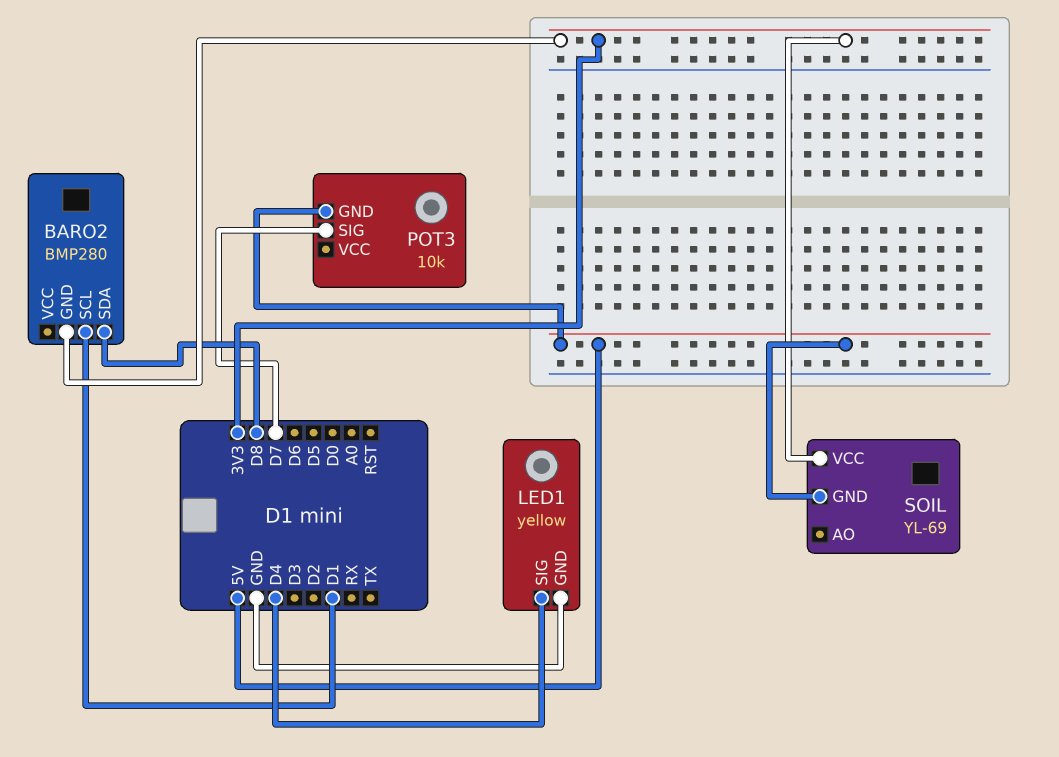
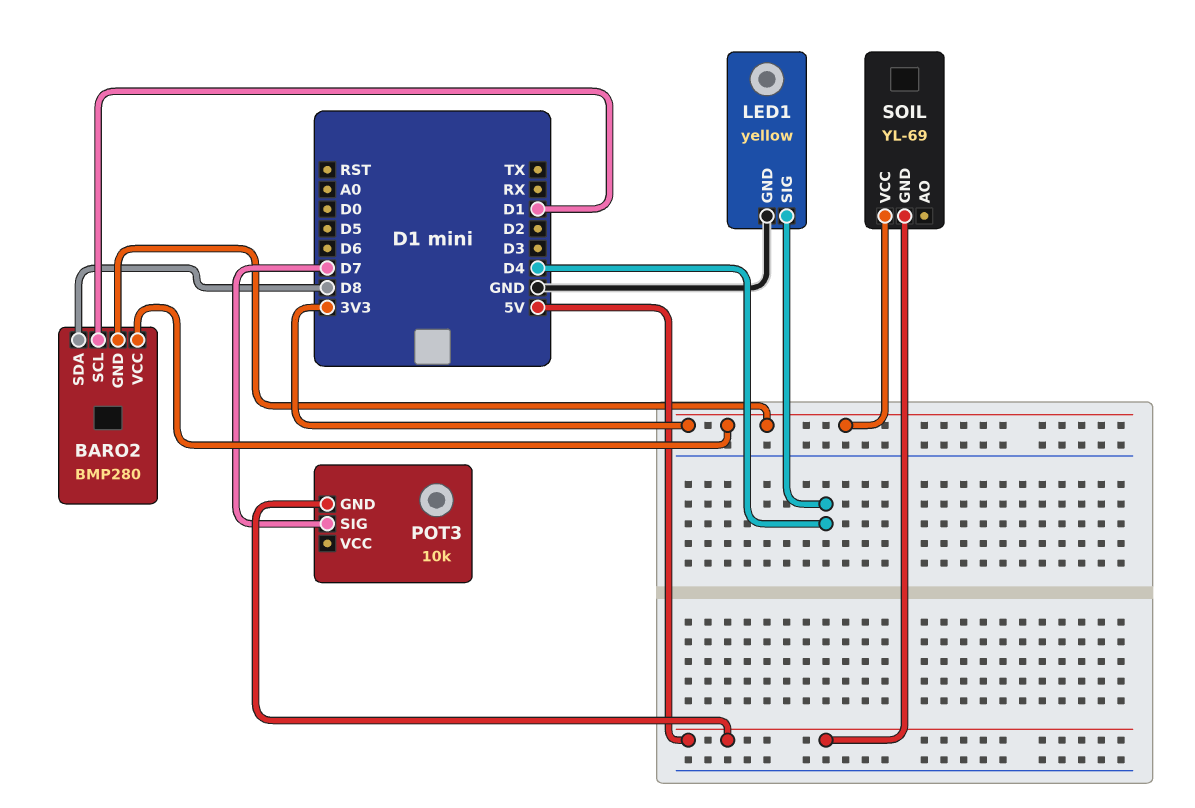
BARO2 pin VCC: none -> 3V3

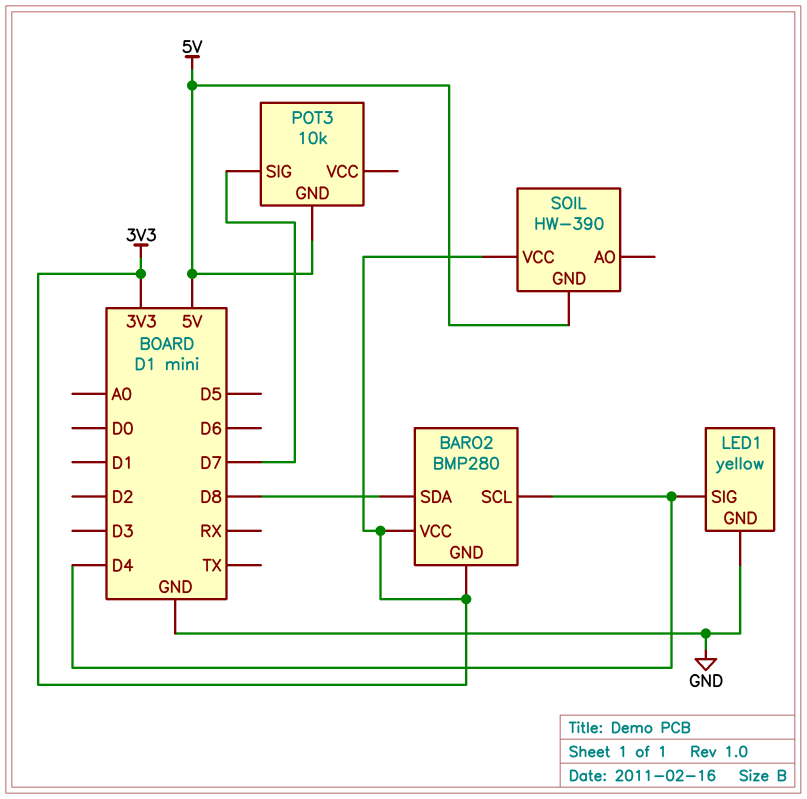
BARO2 pin SCL: D1 -> D4
SOIL: YL-69 -> HW-390

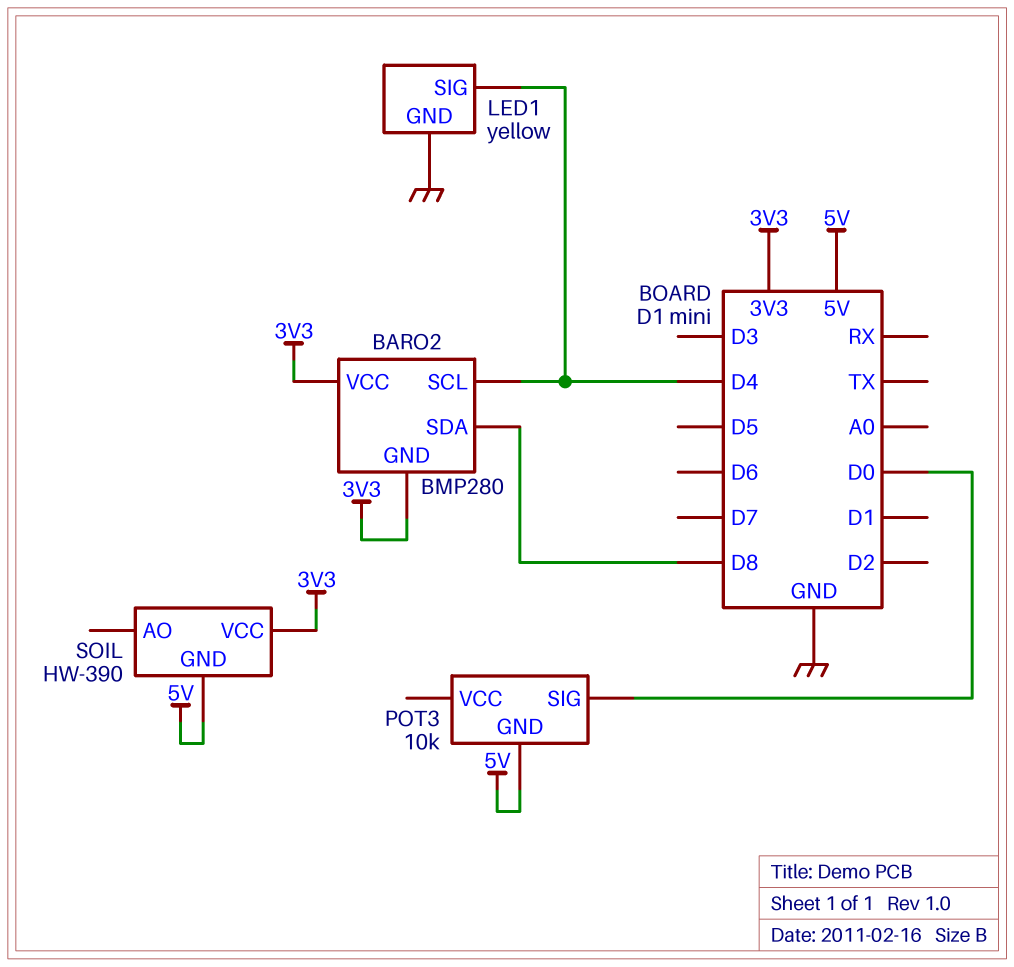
POT3 pin SIG: D7 -> D0

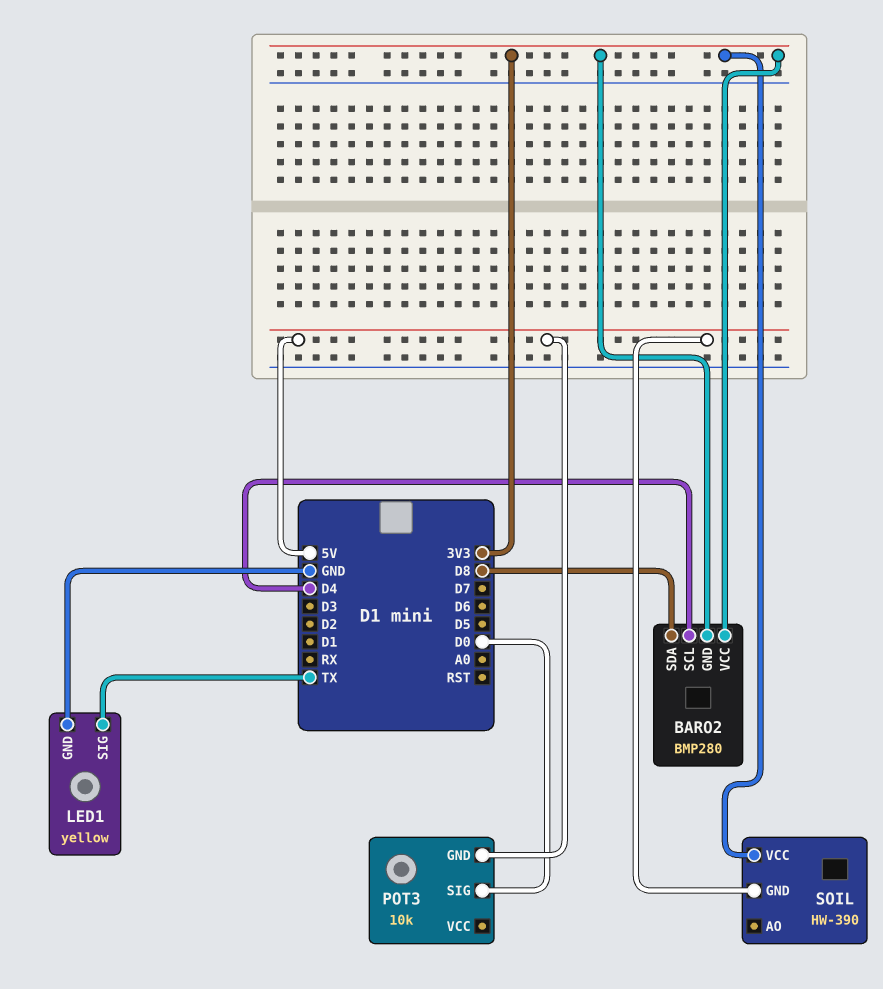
LED1 pin SIG: D4 -> TX

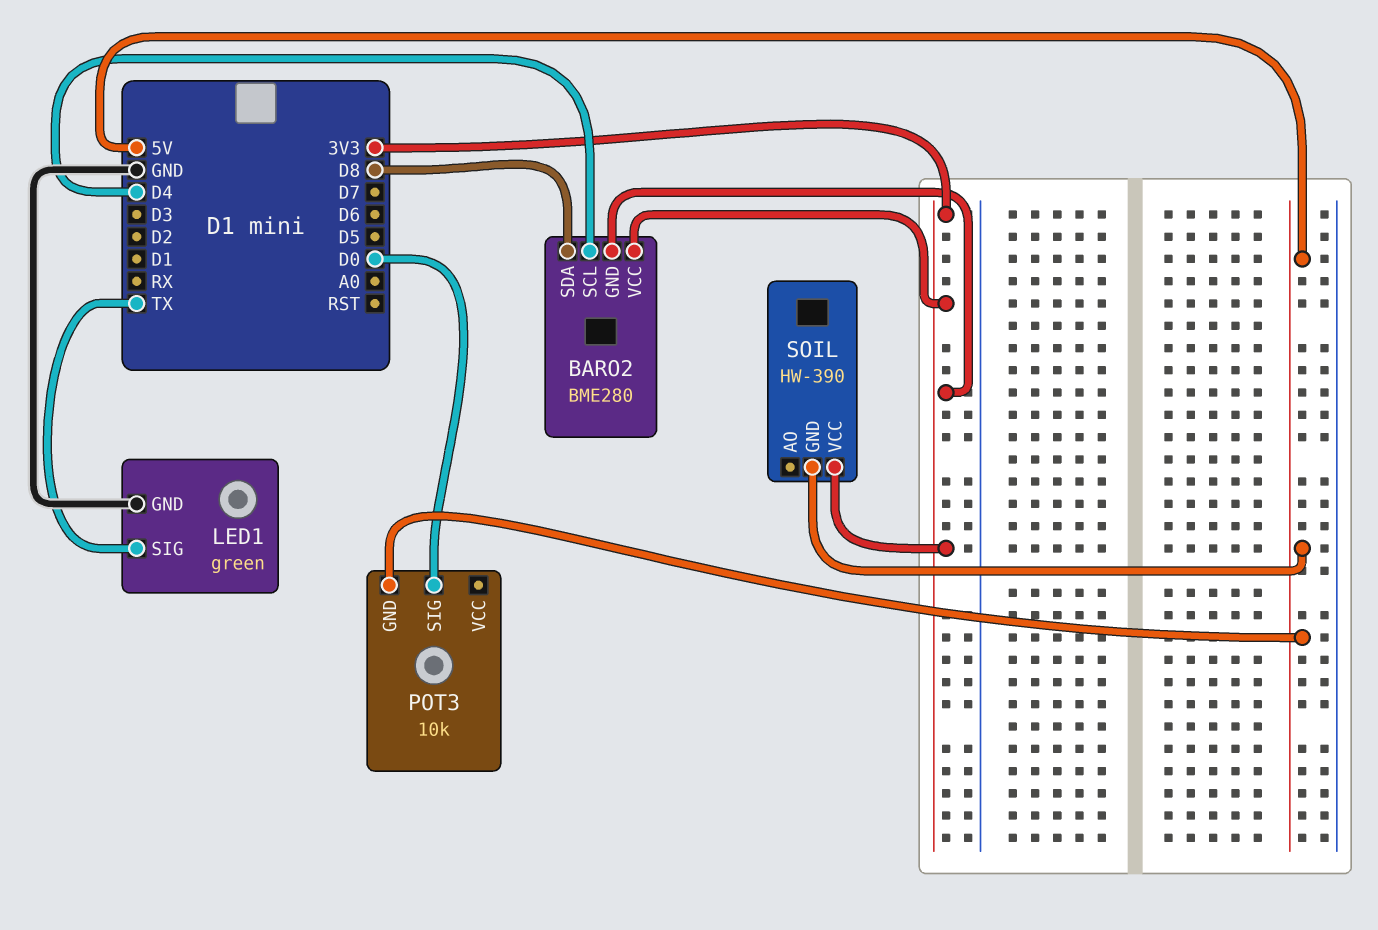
BARO2: BMP280 -> BME280
LED1: yellow -> green

